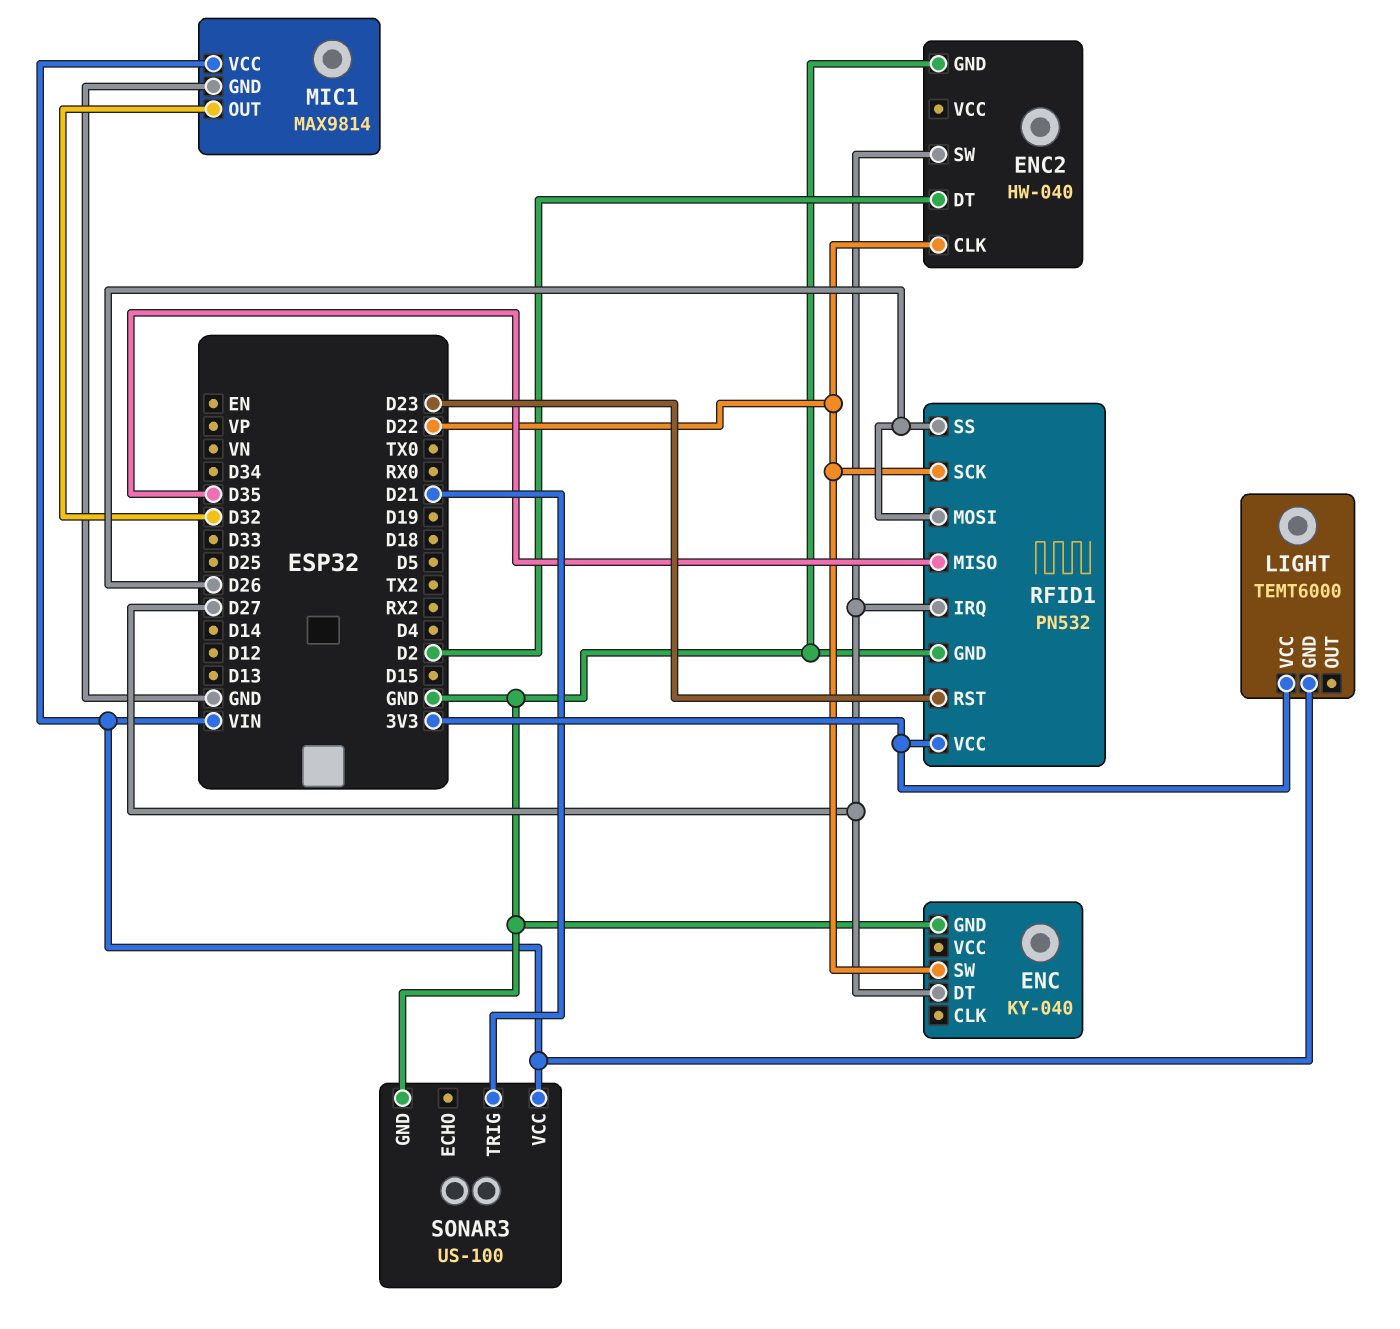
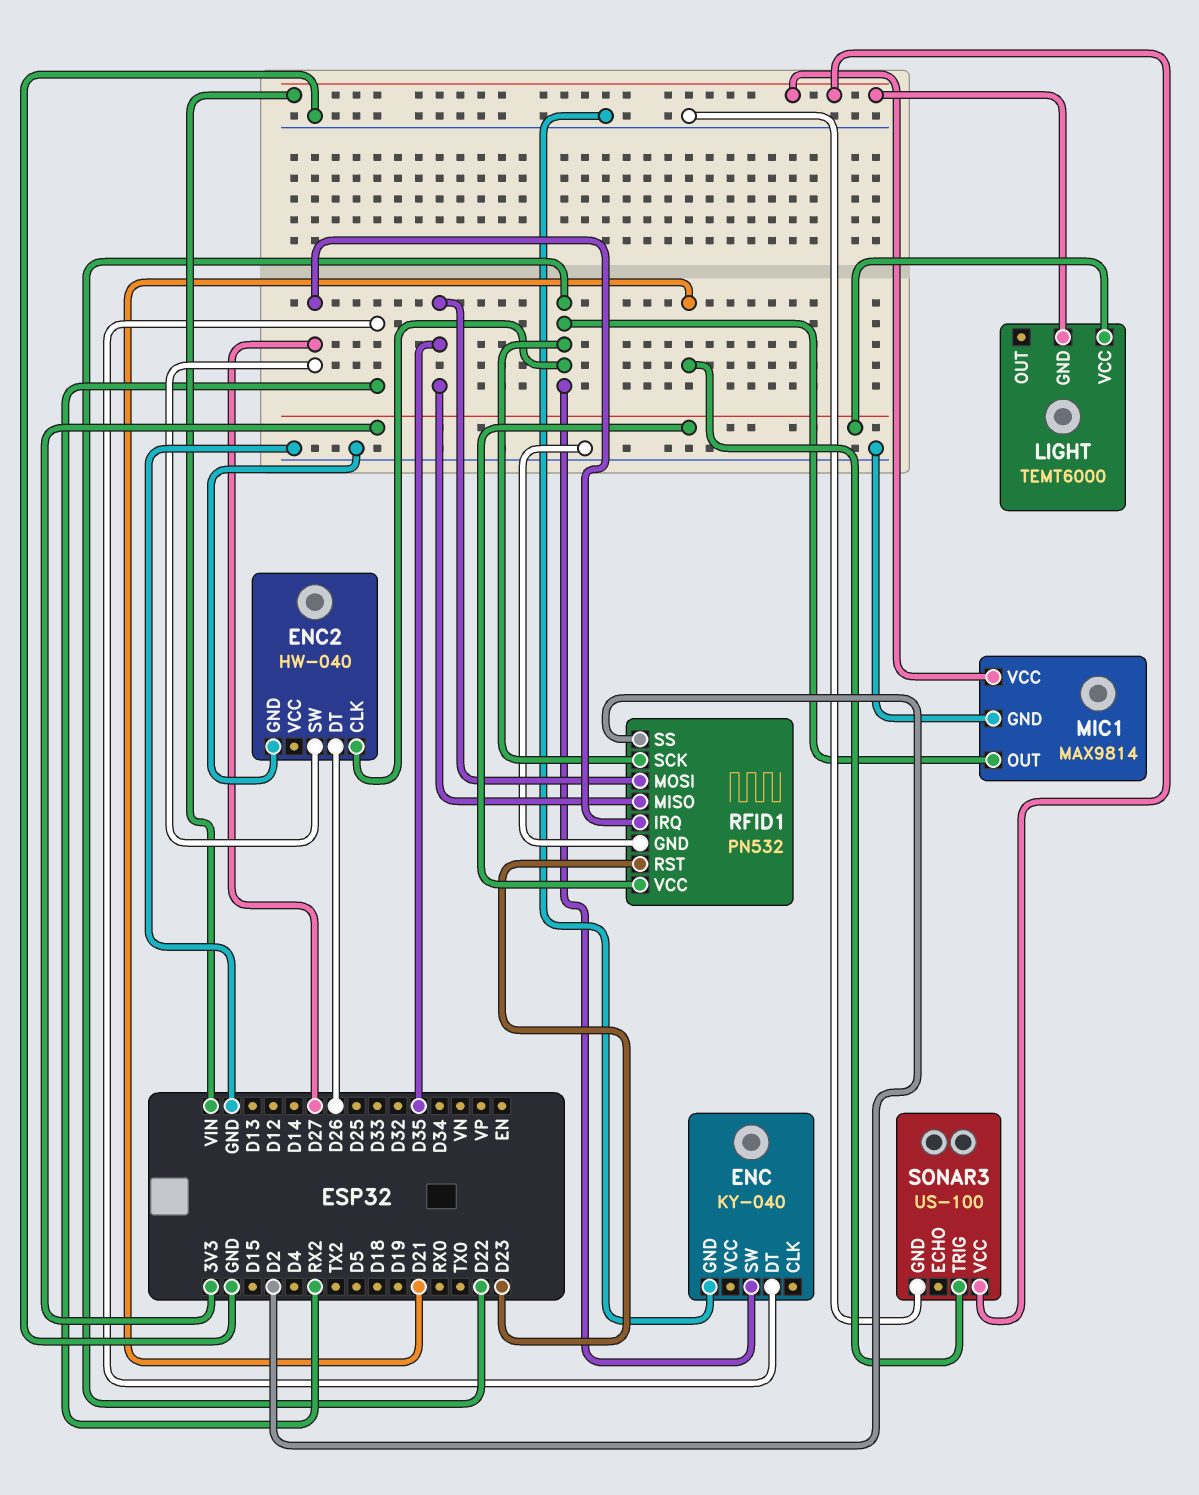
ENC pin DT: D27 -> RX2
ENC2 pin DT: D2 -> D26
MIC1 pin OUT: D32 -> D22
RFID1 pin MOSI: D26 -> D35
RFID1 pin SS: D26 -> D2

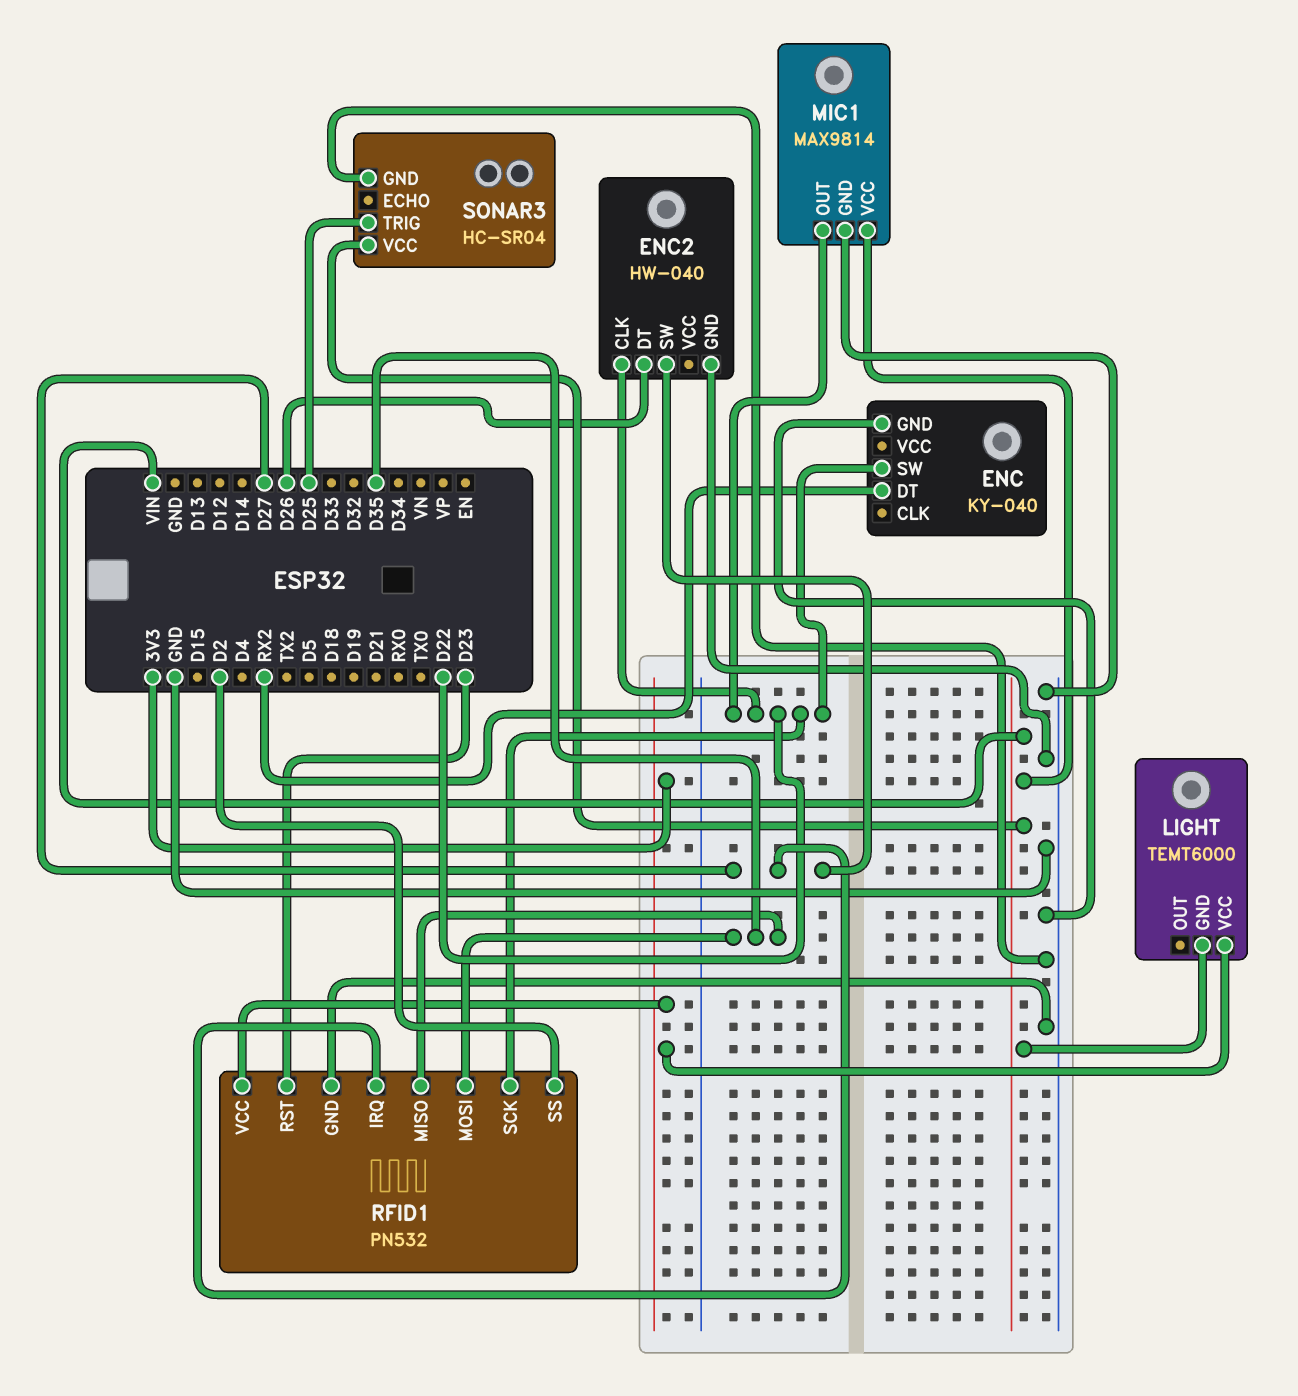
SONAR3: US-100 -> HC-SR04
SONAR3 pin TRIG: D21 -> D25

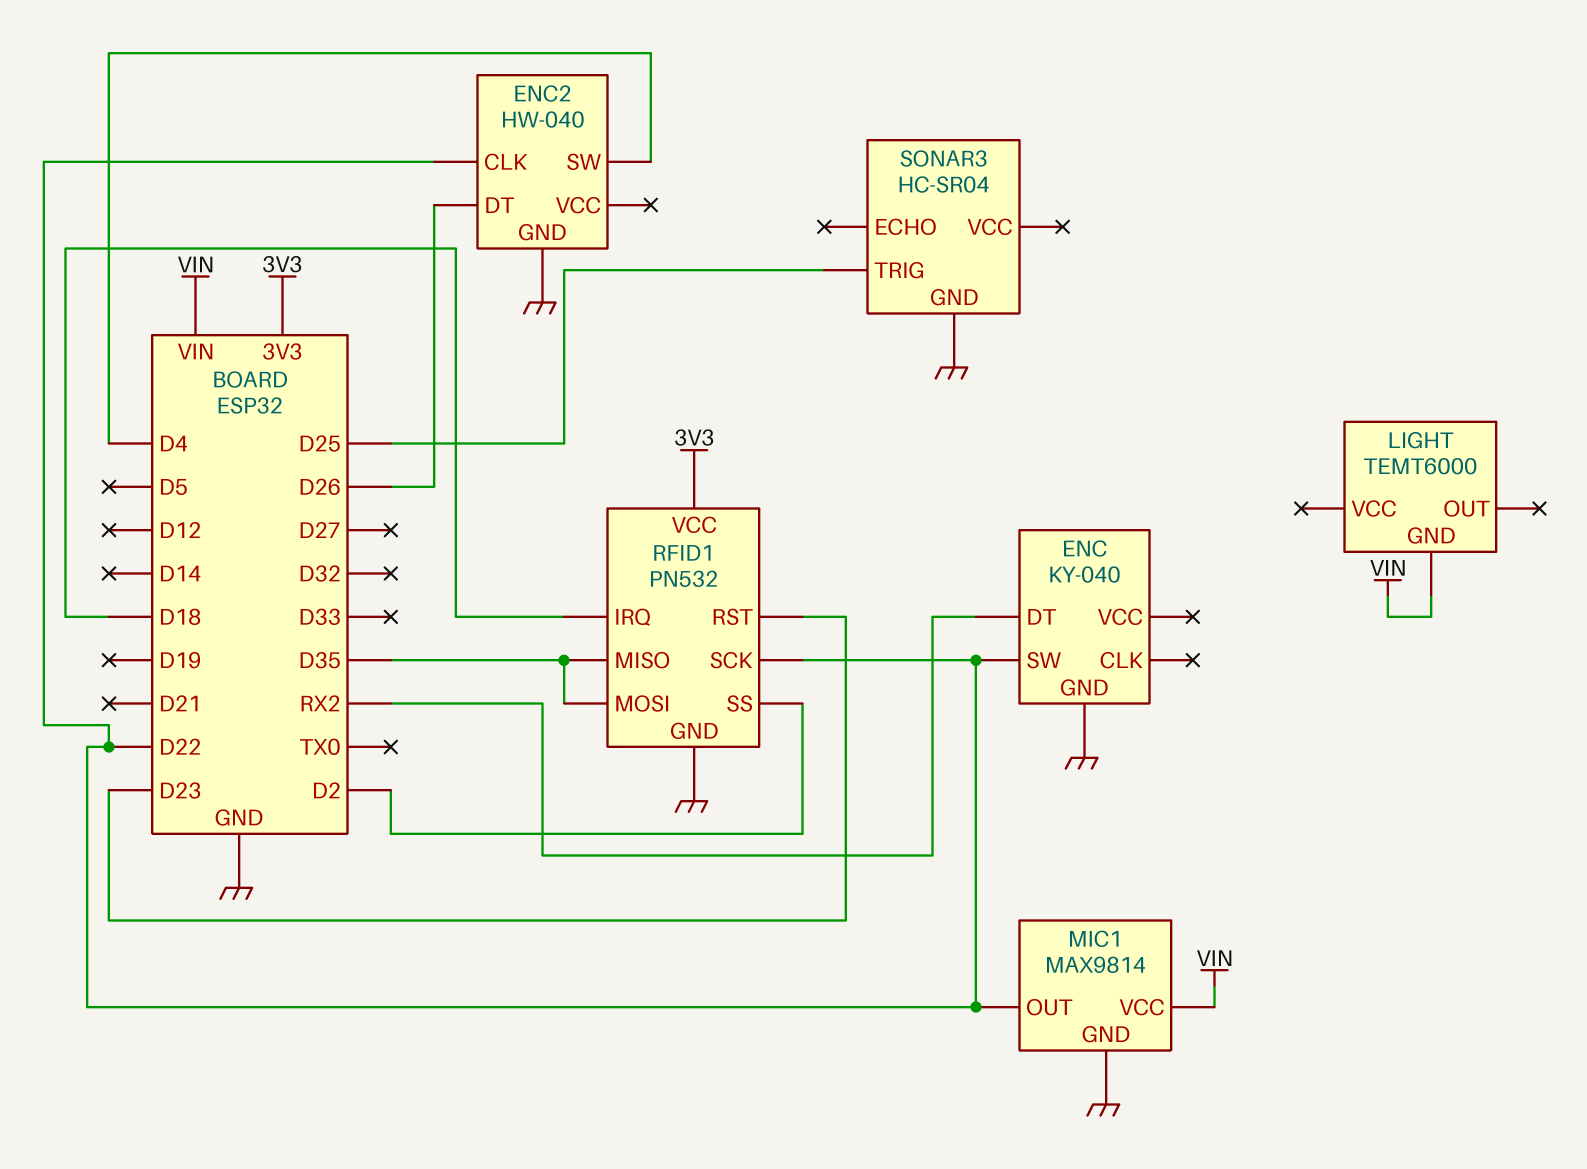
ENC2 pin SW: D27 -> D4
LIGHT pin VCC: 3V3 -> none
RFID1 pin IRQ: D27 -> D18
SONAR3 pin VCC: VIN -> none

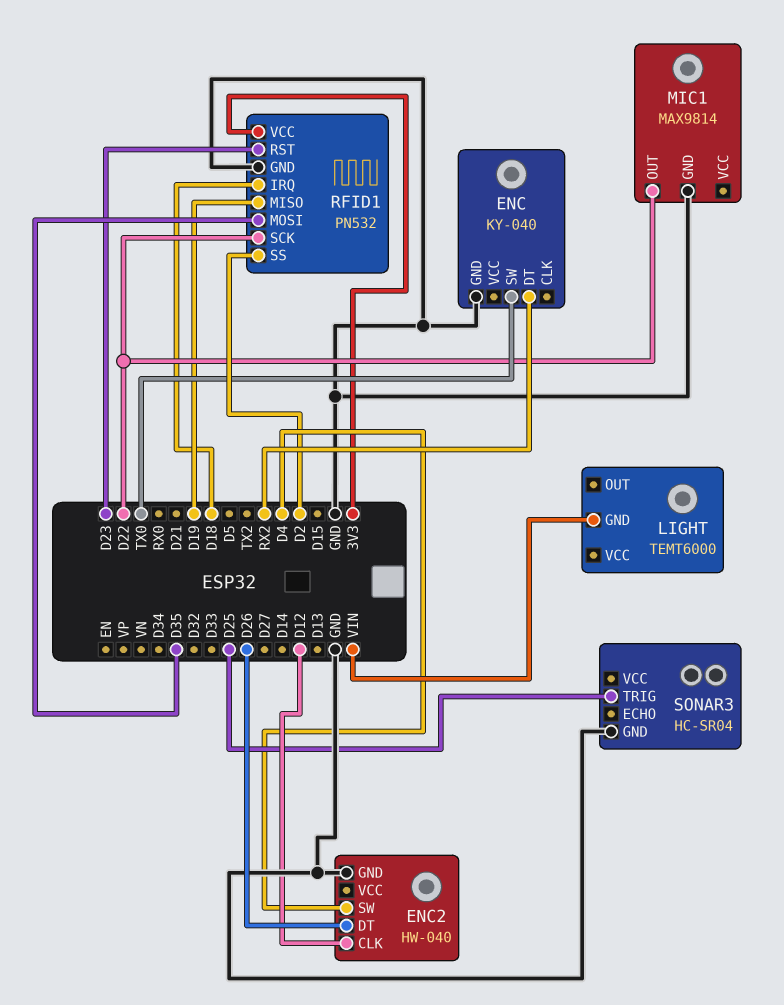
ENC pin SW: D22 -> TX0
ENC2 pin CLK: D22 -> D12
MIC1 pin VCC: VIN -> none
RFID1 pin MISO: D35 -> D19

